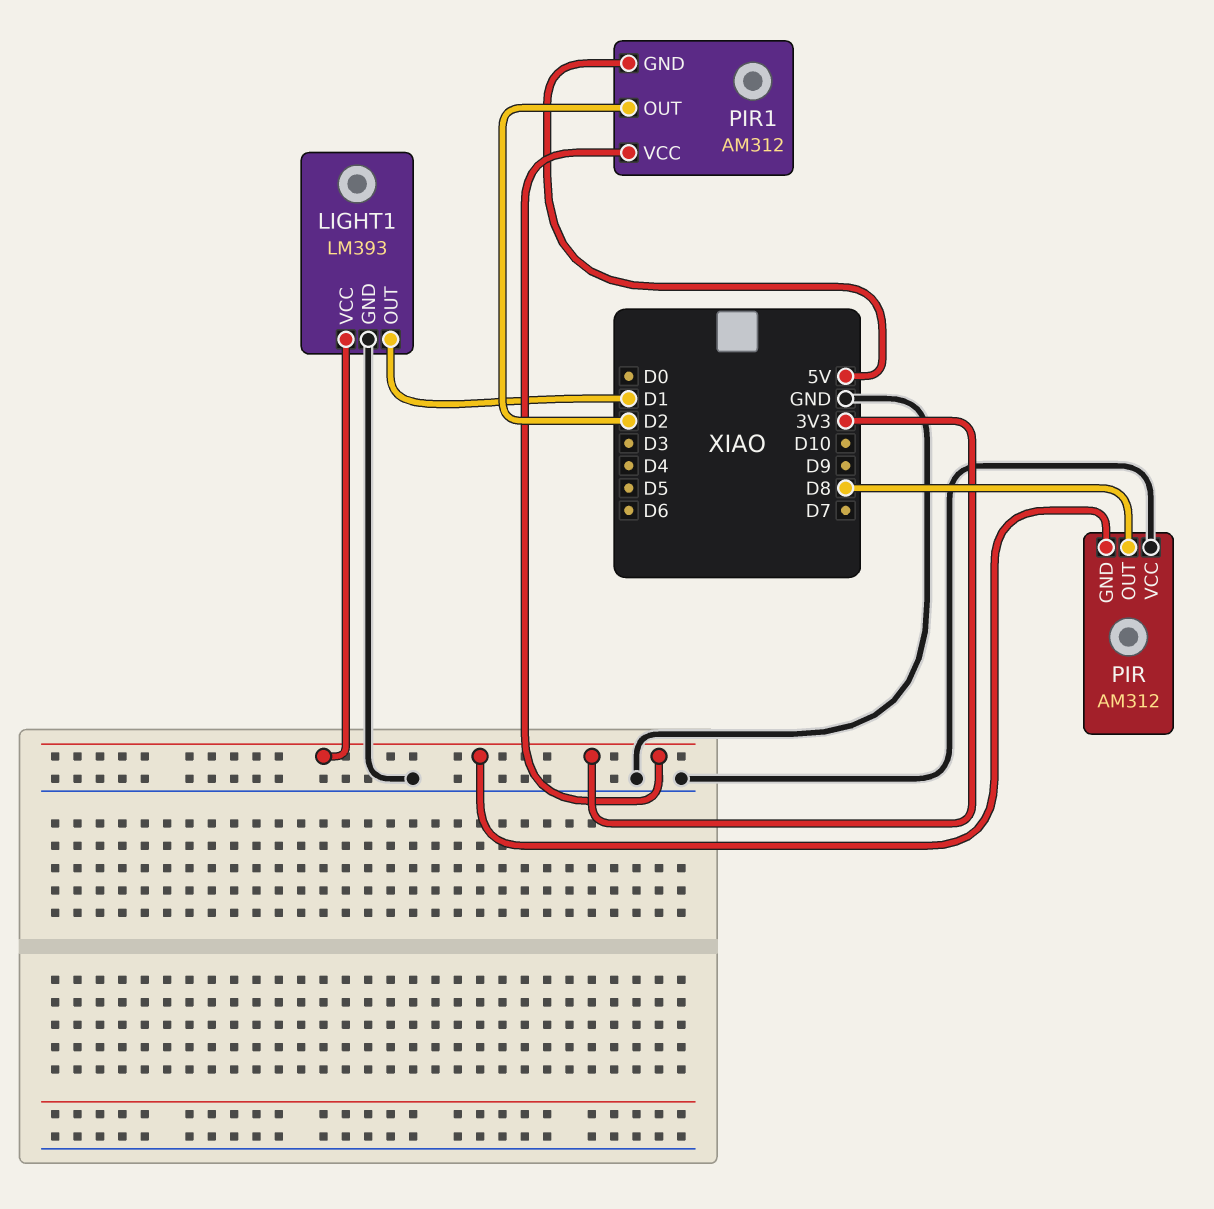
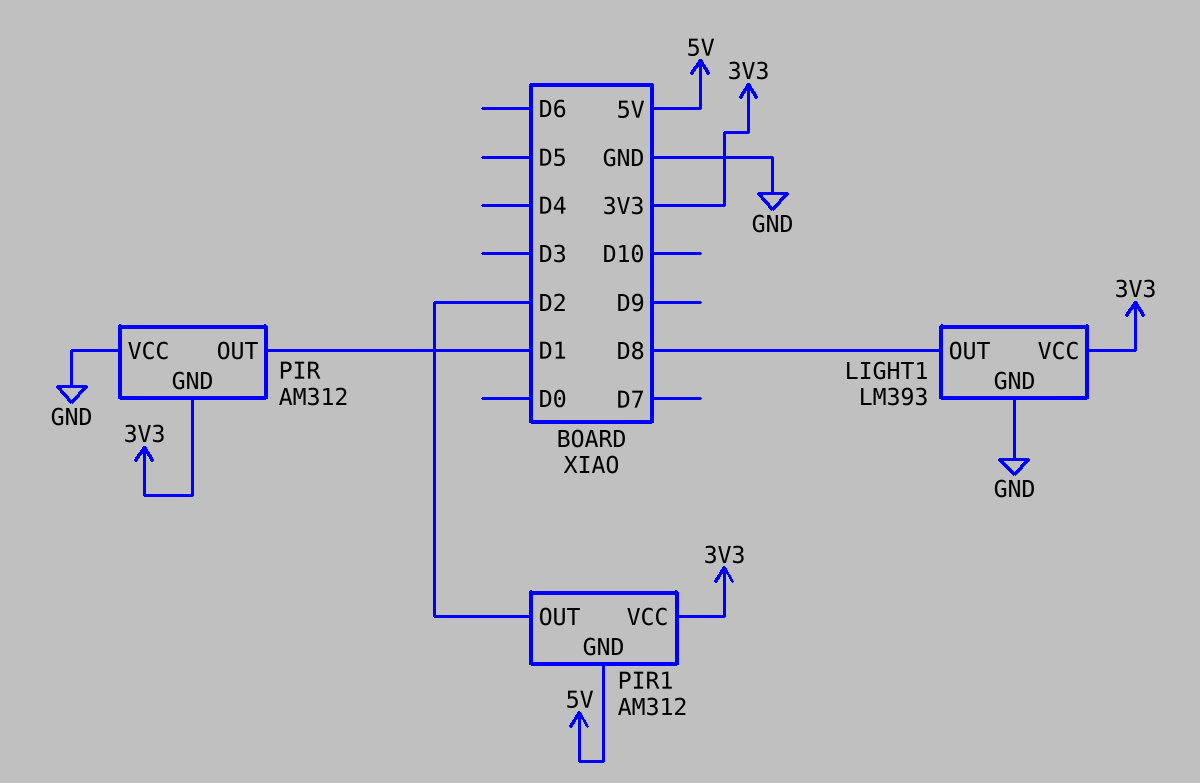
LIGHT1 pin OUT: D1 -> D8
PIR pin OUT: D8 -> D1

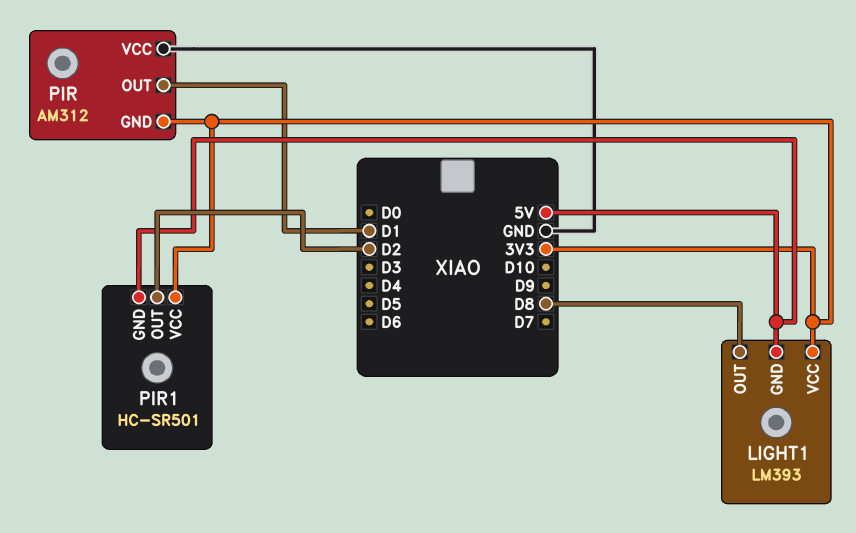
LIGHT1 pin GND: GND -> 5V
PIR1: AM312 -> HC-SR501

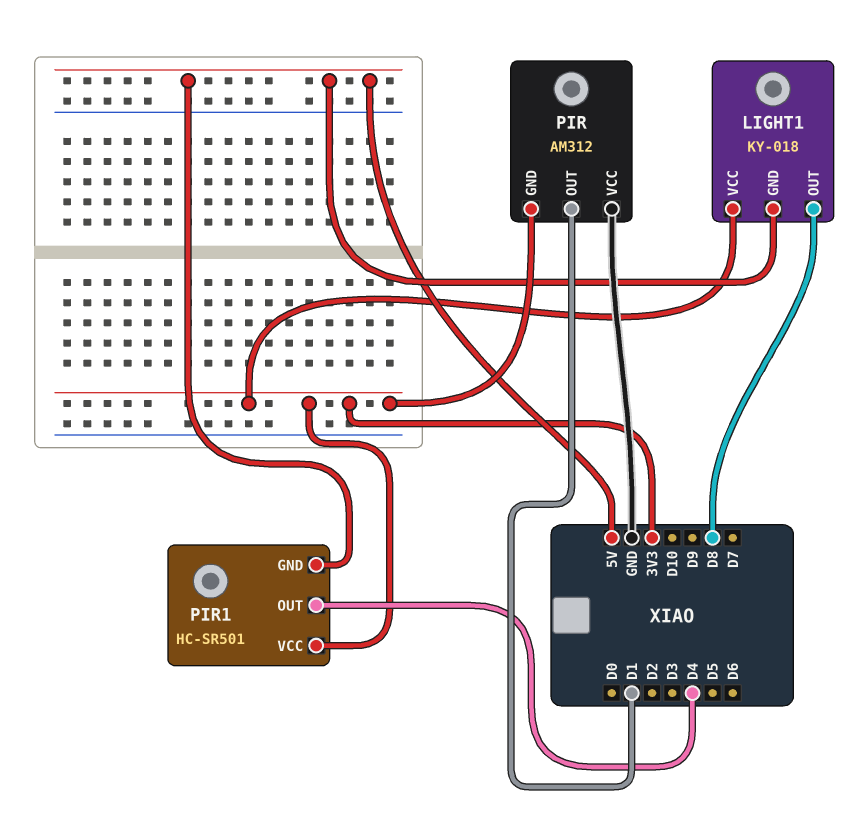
LIGHT1: LM393 -> KY-018
PIR1 pin OUT: D2 -> D4

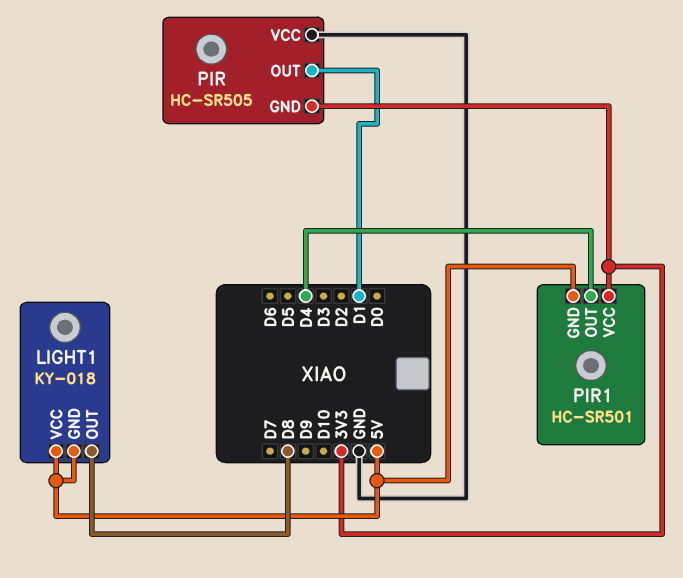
LIGHT1 pin VCC: 3V3 -> 5V
PIR: AM312 -> HC-SR505

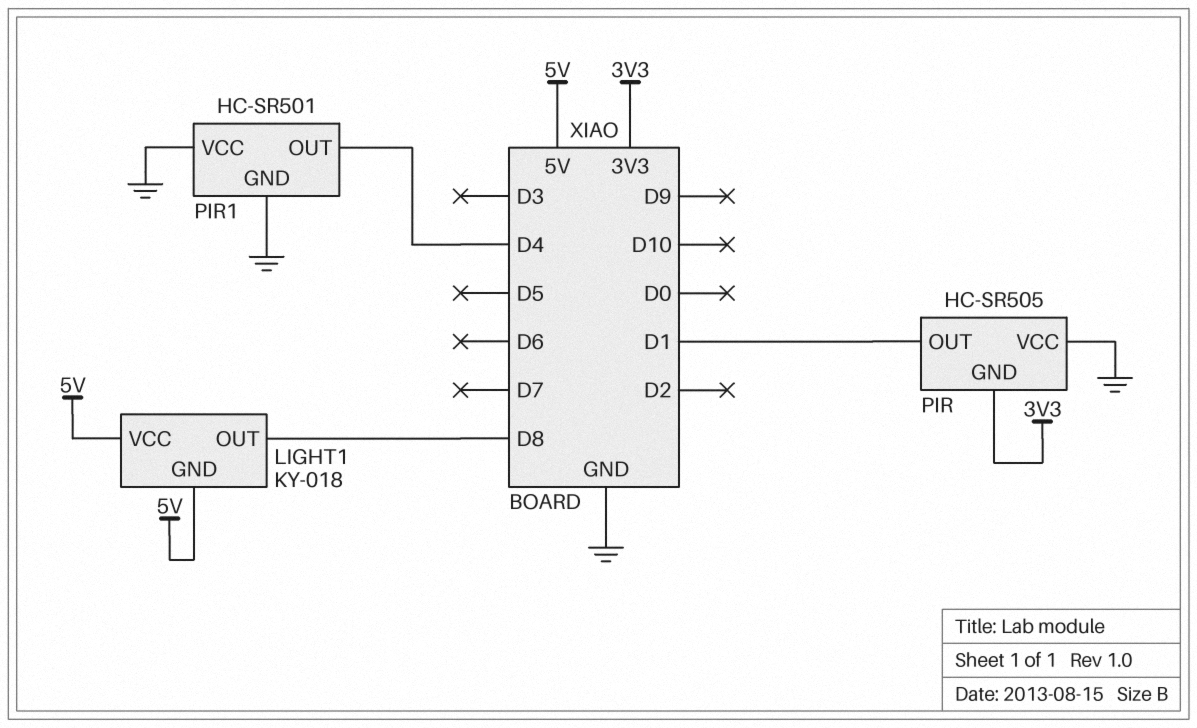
PIR1 pin GND: 5V -> GND
PIR1 pin VCC: 3V3 -> GND

